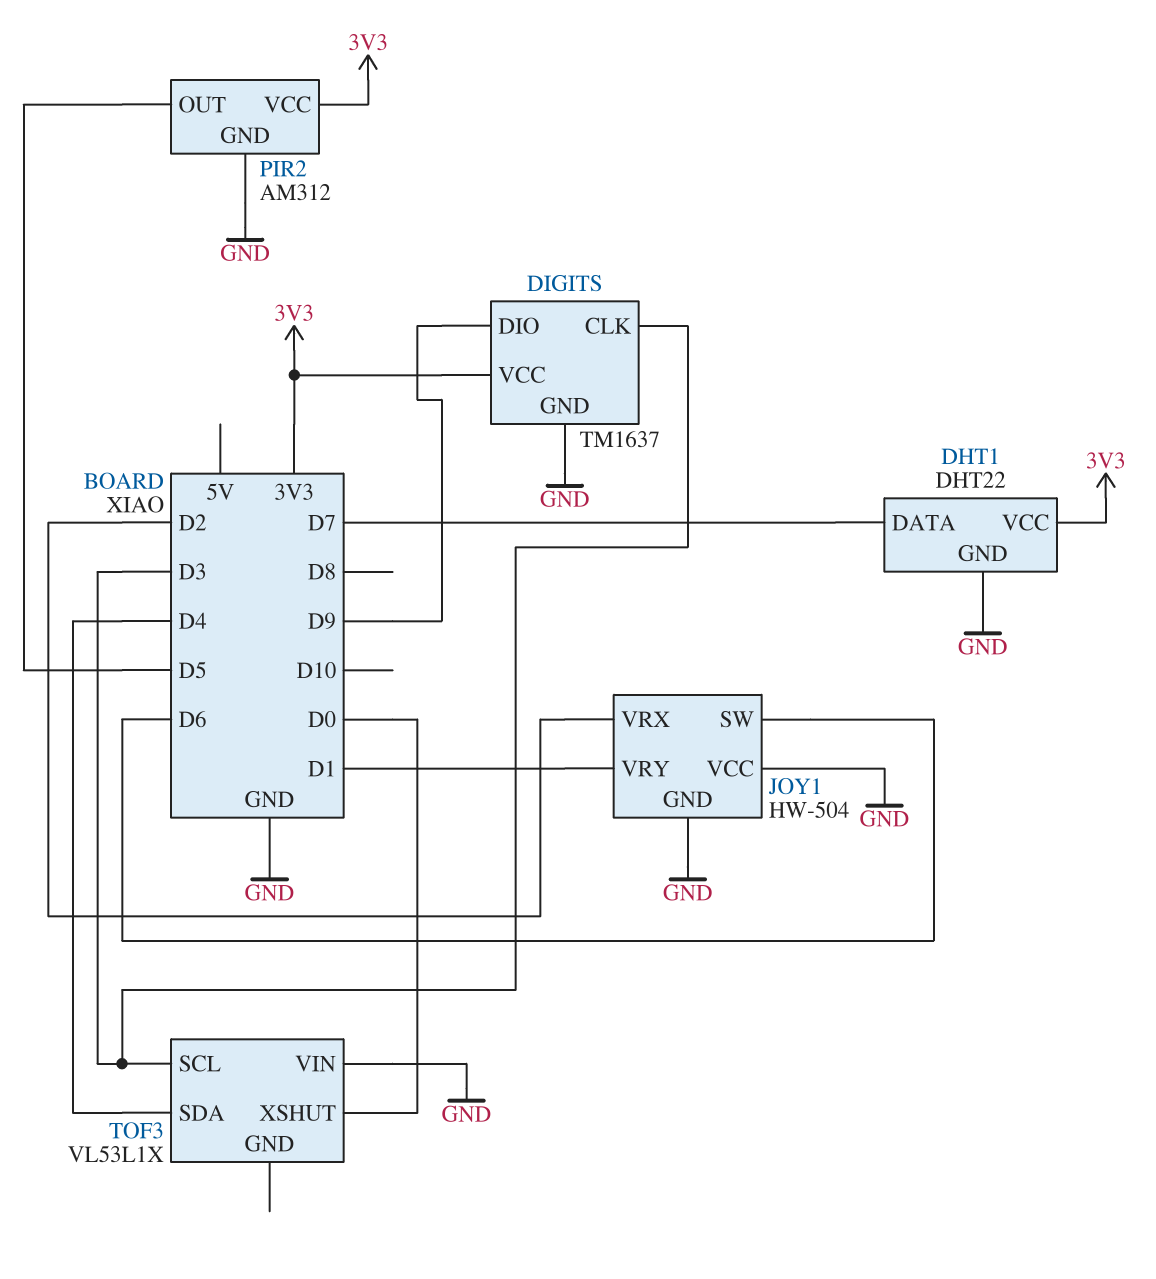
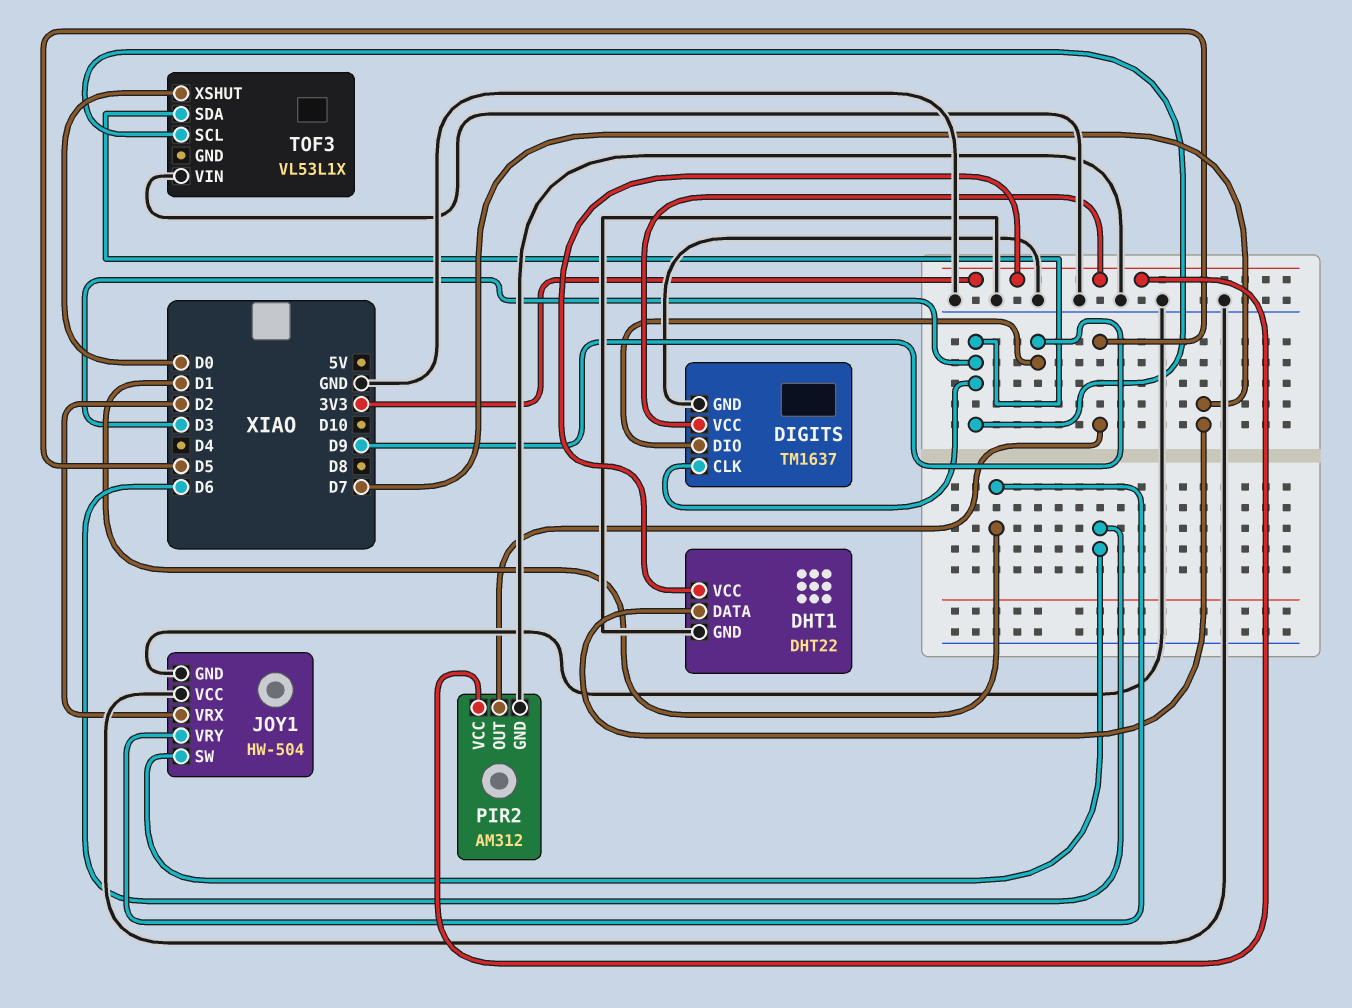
TOF3 pin SDA: D4 -> D3

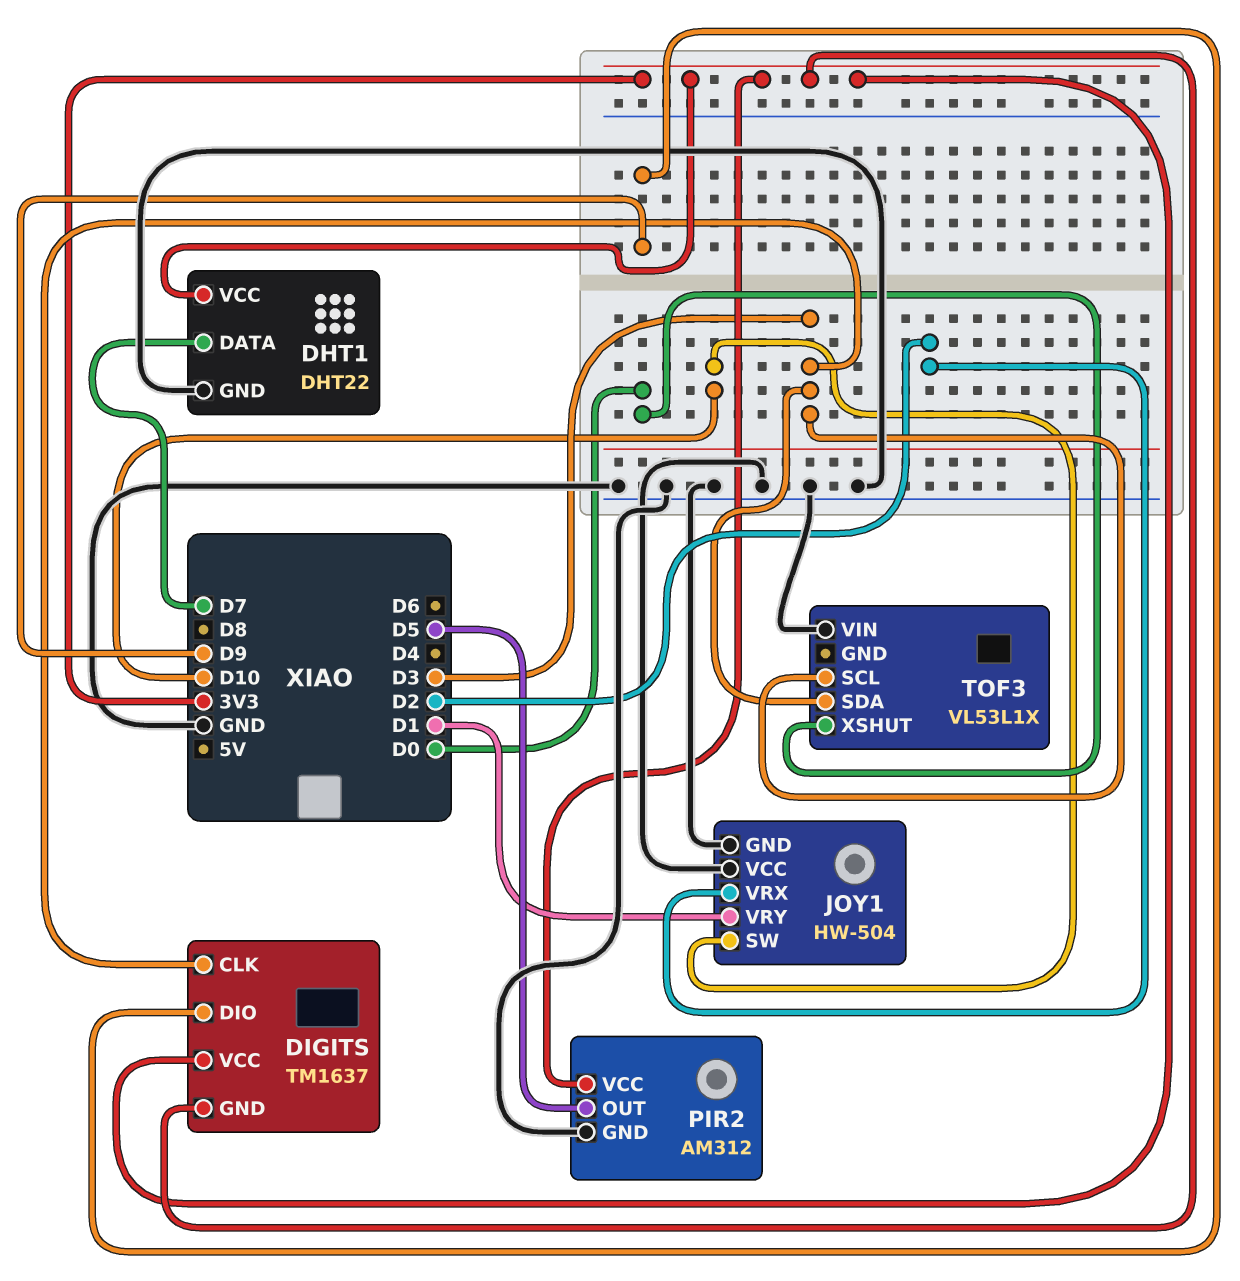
DIGITS pin GND: GND -> 3V3
JOY1 pin SW: D6 -> D10

